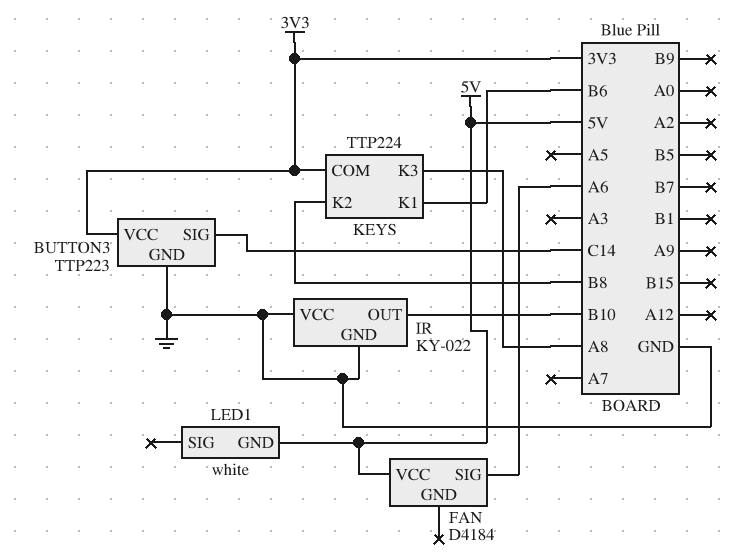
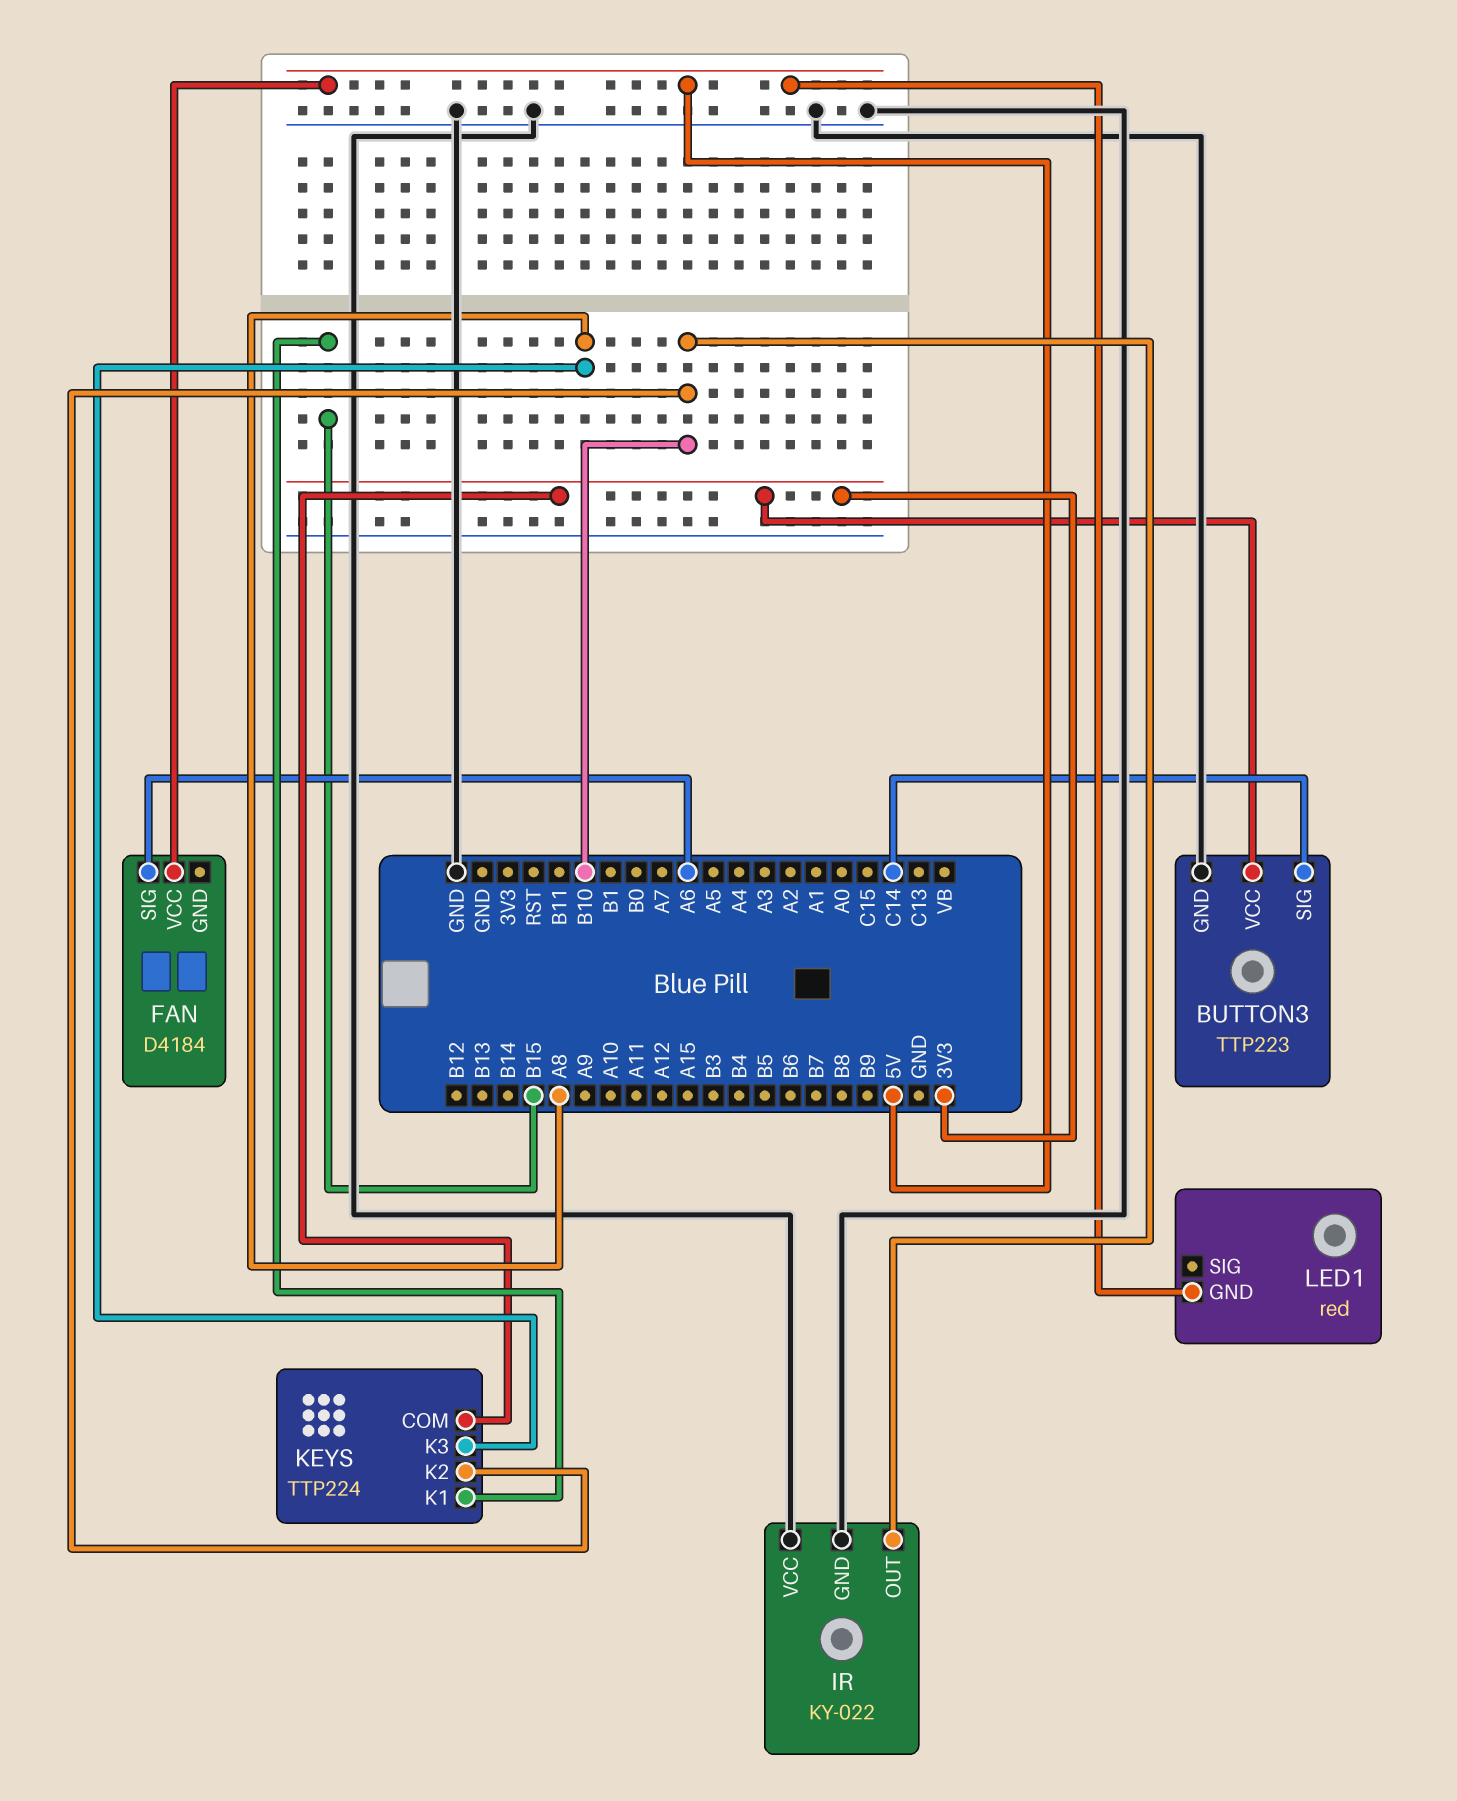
KEYS pin K1: B6 -> B15
KEYS pin K2: B8 -> B10
LED1: white -> red

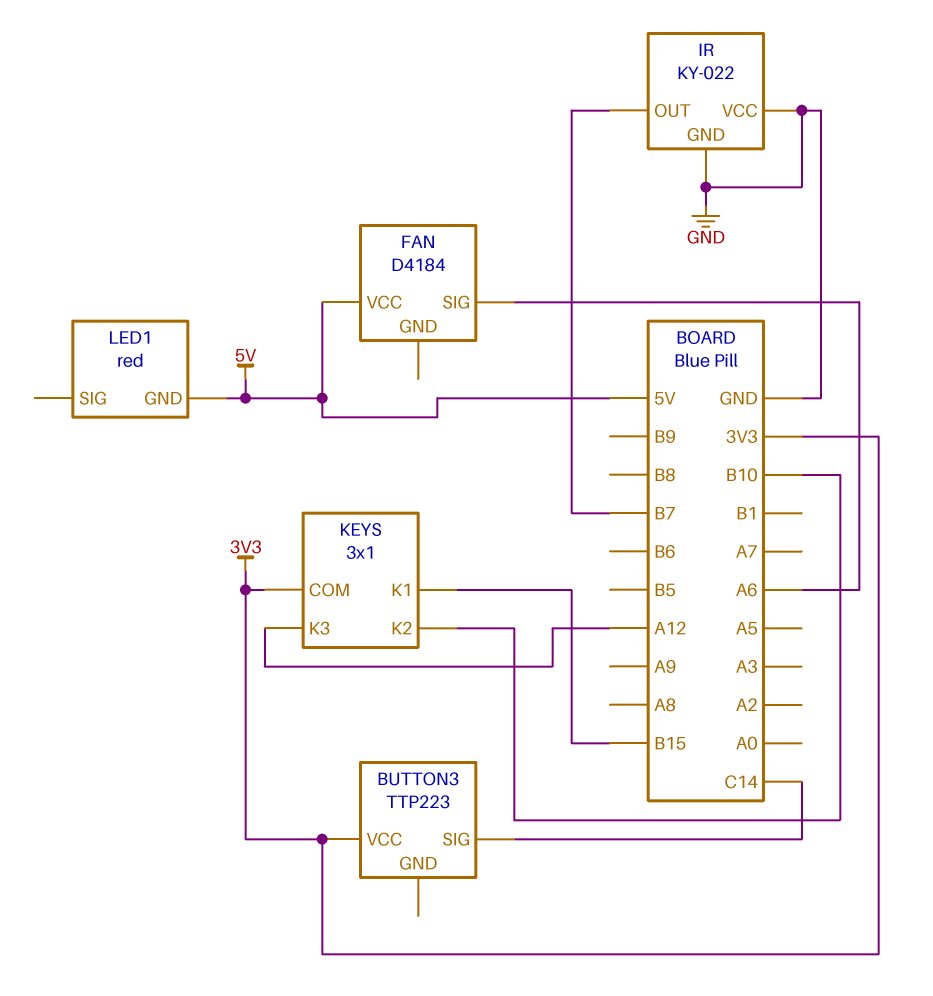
BUTTON3 pin GND: GND -> none
IR pin OUT: B10 -> B7
KEYS: TTP224 -> 3x1
KEYS pin K3: A8 -> A12

